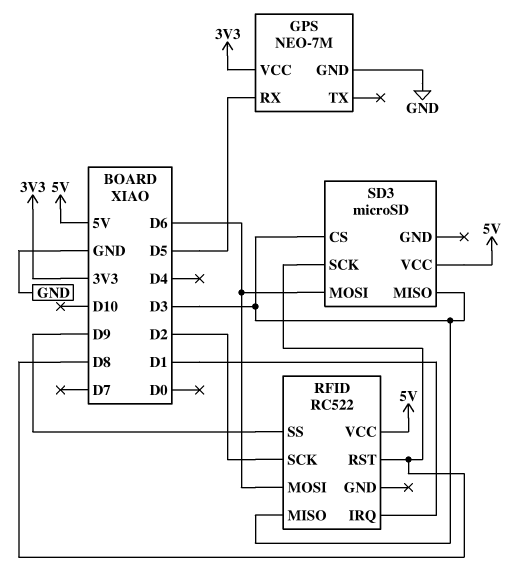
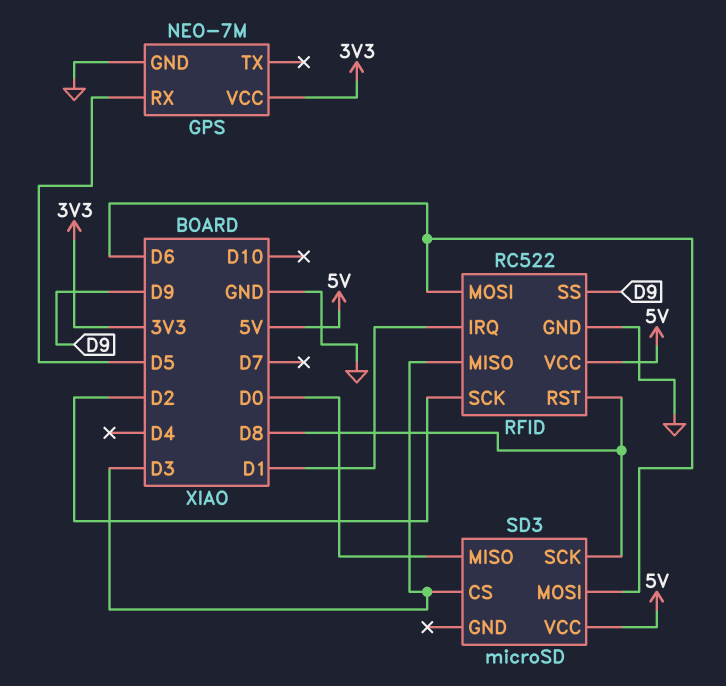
RFID pin GND: none -> GND
SD3 pin MISO: D3 -> D0

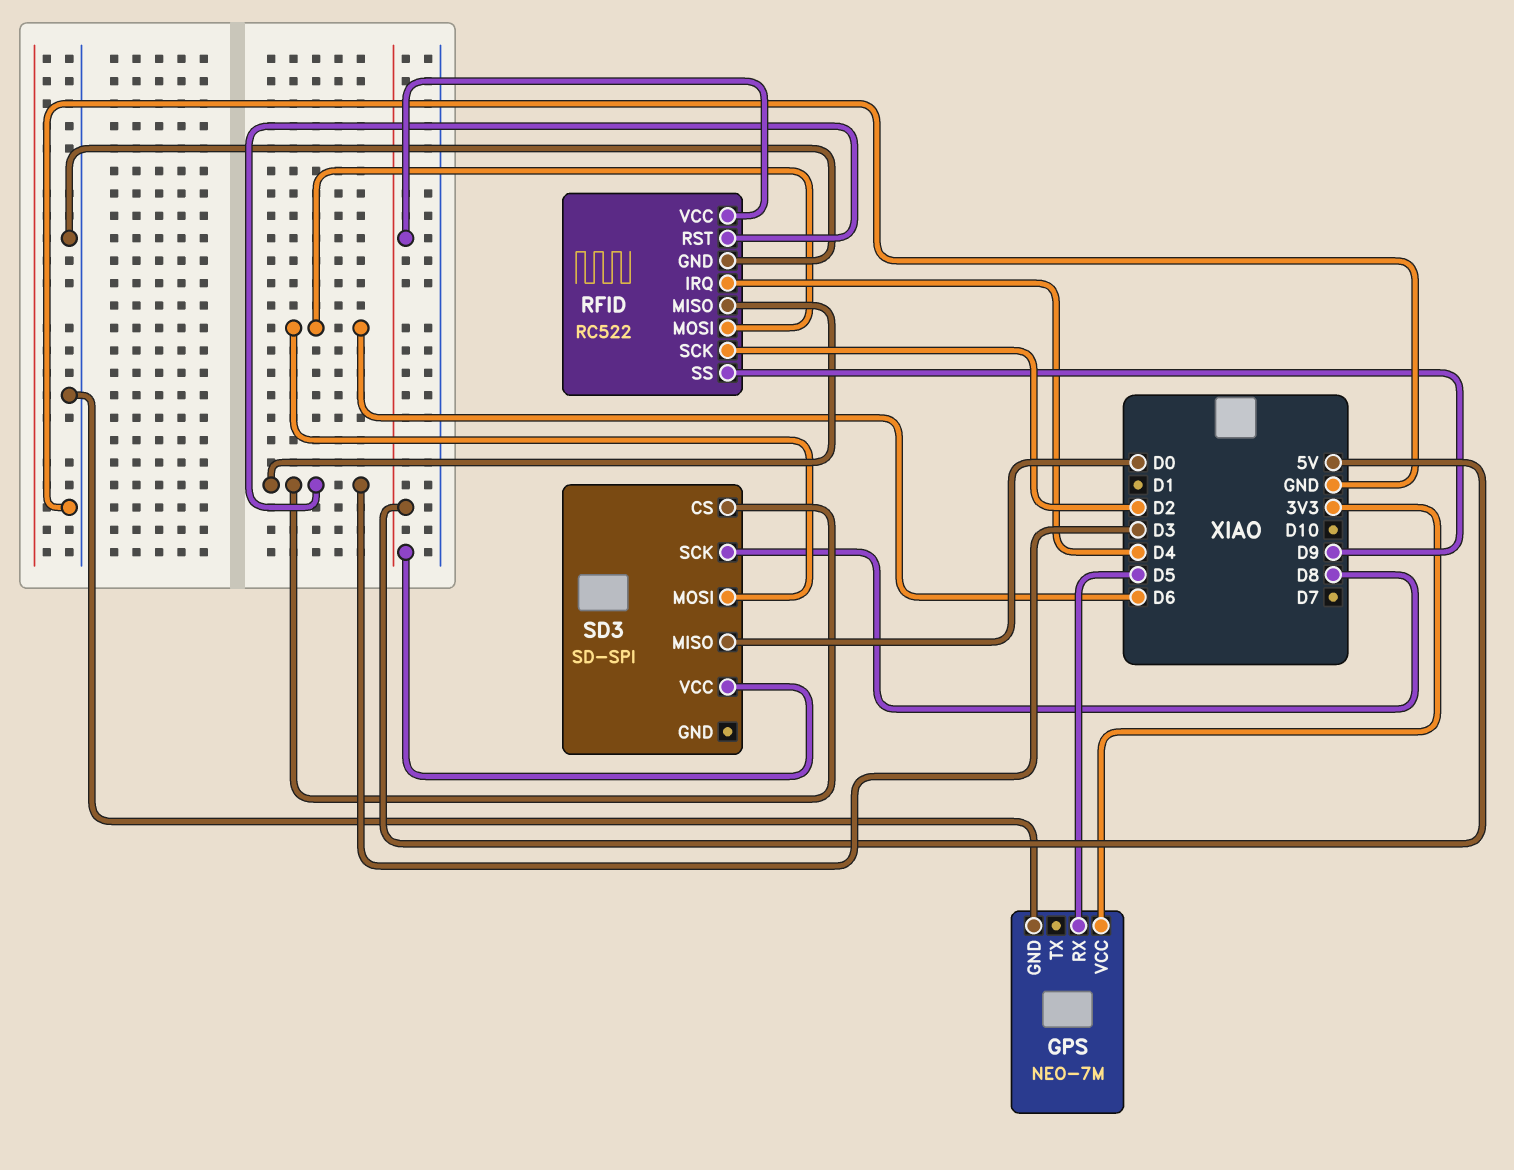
RFID pin IRQ: D1 -> D4
RFID pin RST: D8 -> D3
SD3: microSD -> SD-SPI

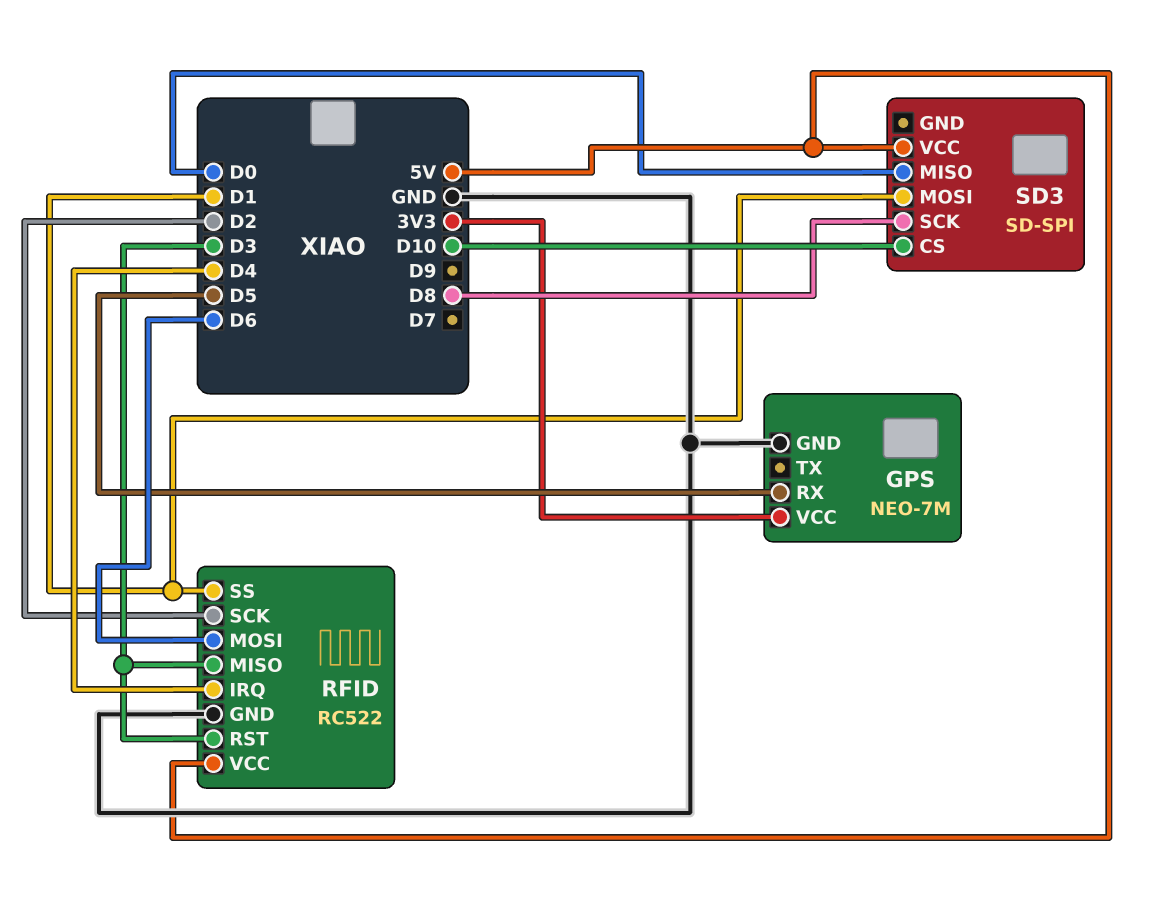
RFID pin SS: D9 -> D1
SD3 pin CS: D3 -> D10
SD3 pin MOSI: D6 -> D1

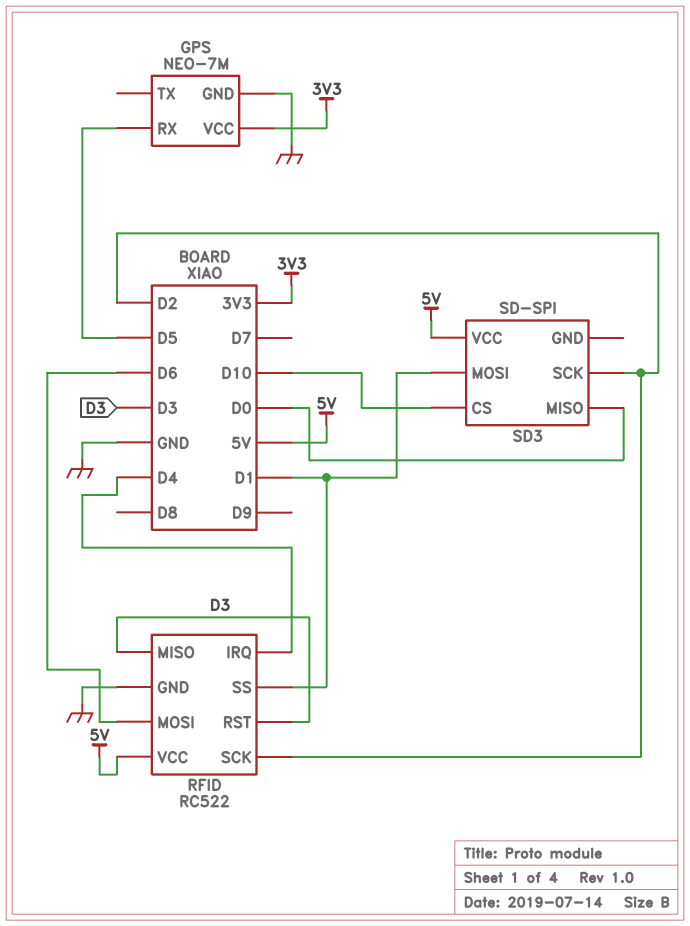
SD3 pin SCK: D8 -> D2

